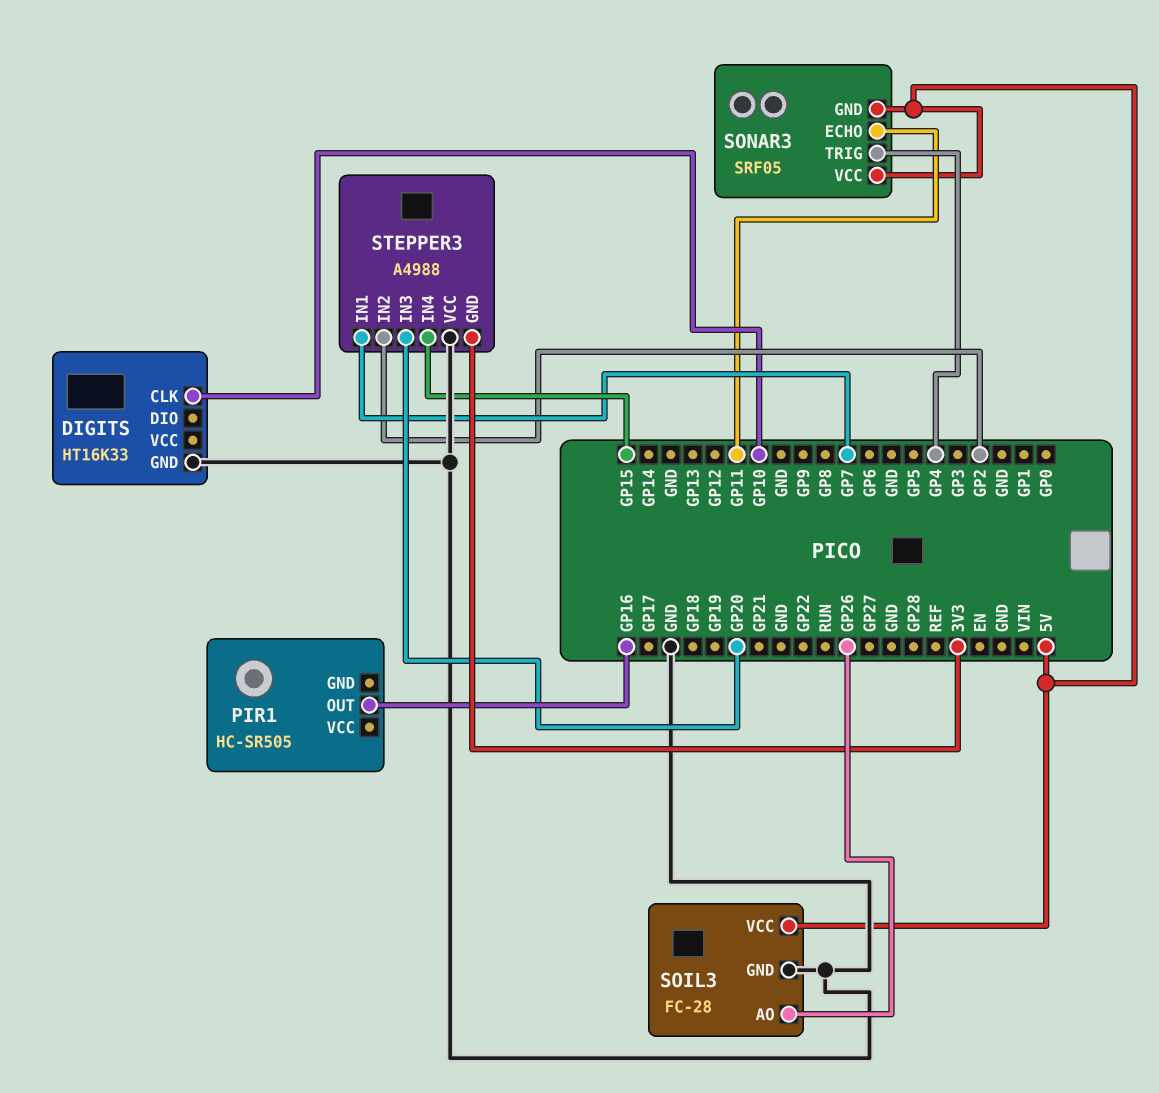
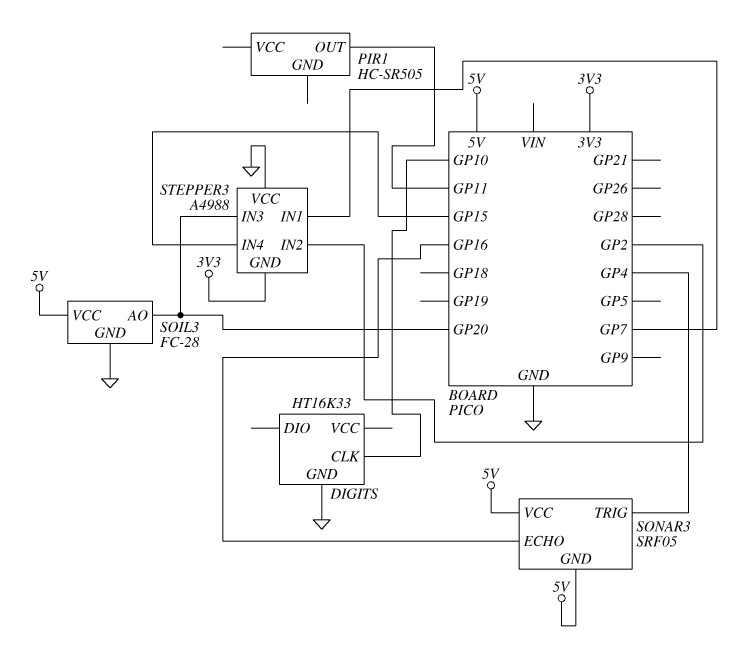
PIR1 pin OUT: GP16 -> GP11
SOIL3 pin AO: GP26 -> GP20
SONAR3 pin ECHO: GP11 -> GP16

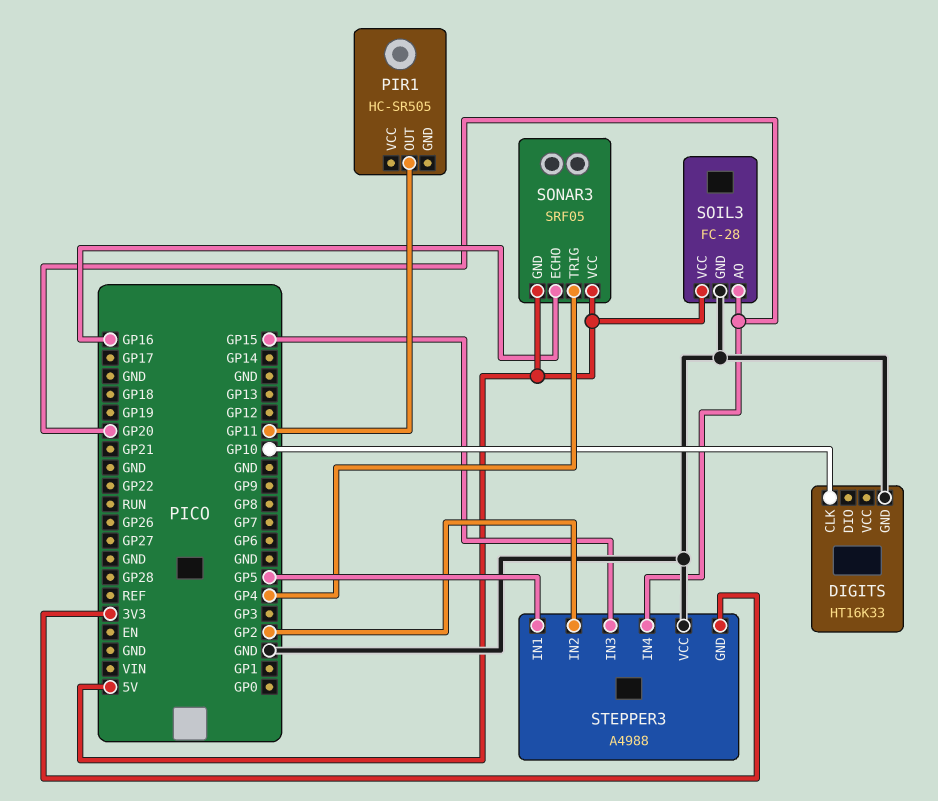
STEPPER3 pin IN1: GP7 -> GP5
STEPPER3 pin IN3: GP20 -> GP15
STEPPER3 pin IN4: GP15 -> GP20

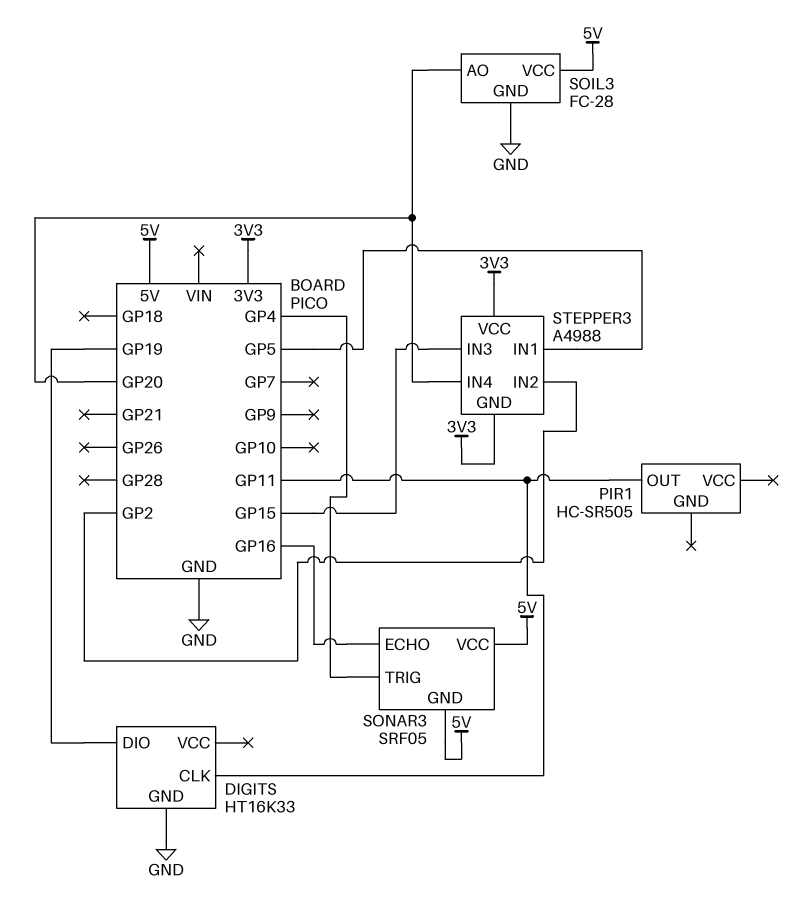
DIGITS pin CLK: GP10 -> GP11
DIGITS pin DIO: none -> GP19
STEPPER3 pin VCC: GND -> 3V3

